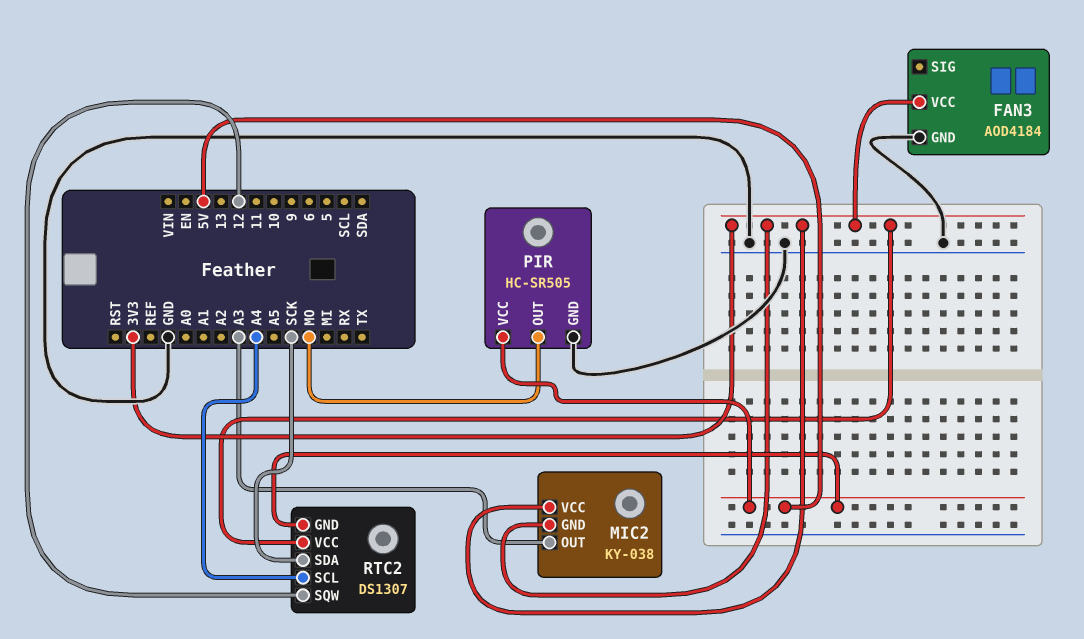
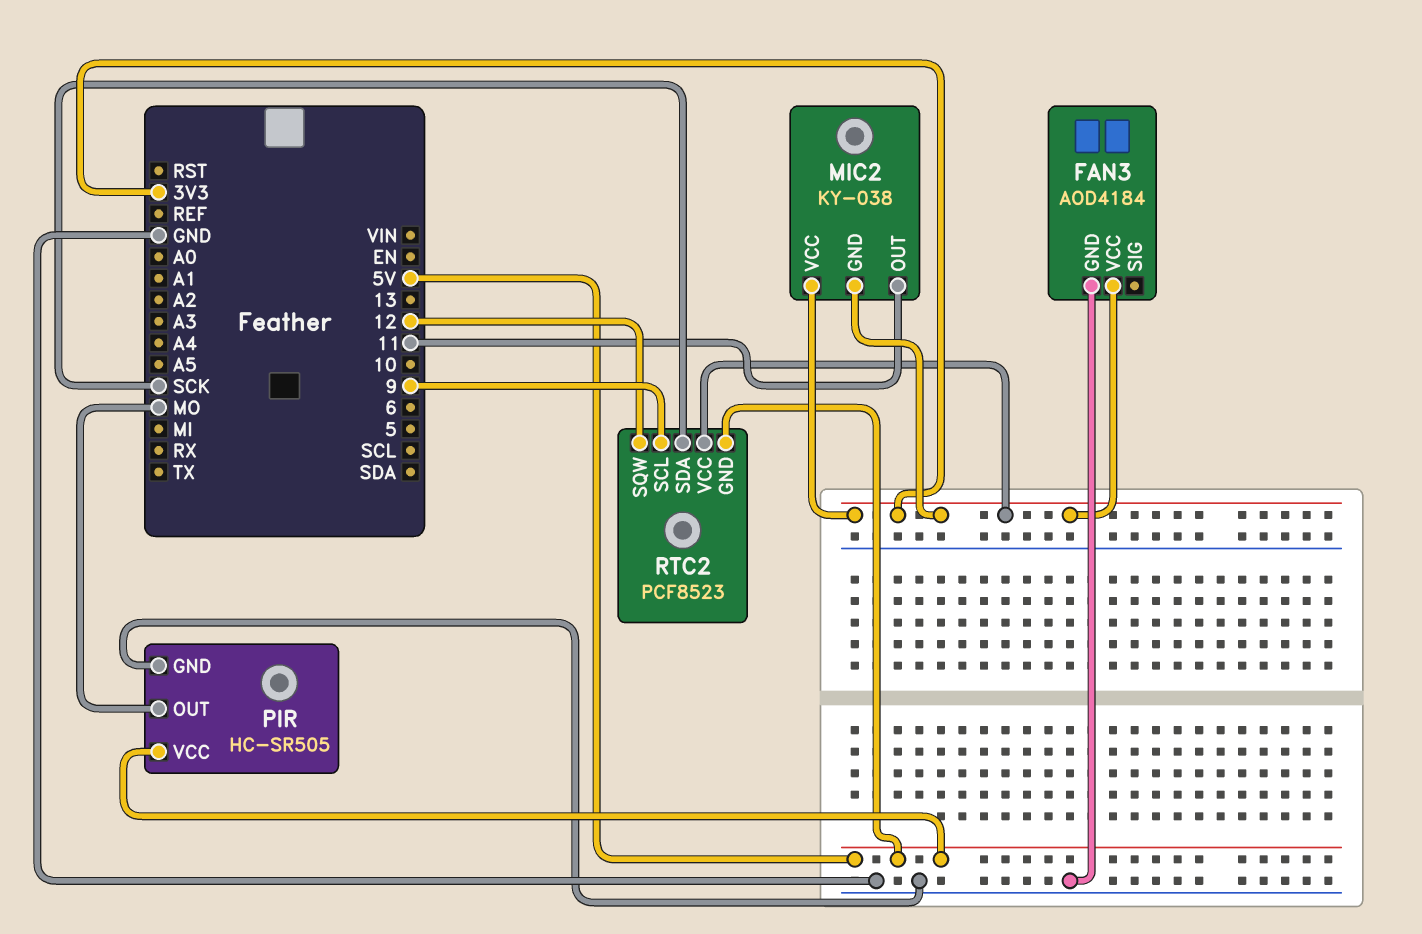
MIC2 pin OUT: A3 -> 11
RTC2: DS1307 -> PCF8523
RTC2 pin SCL: A4 -> 9

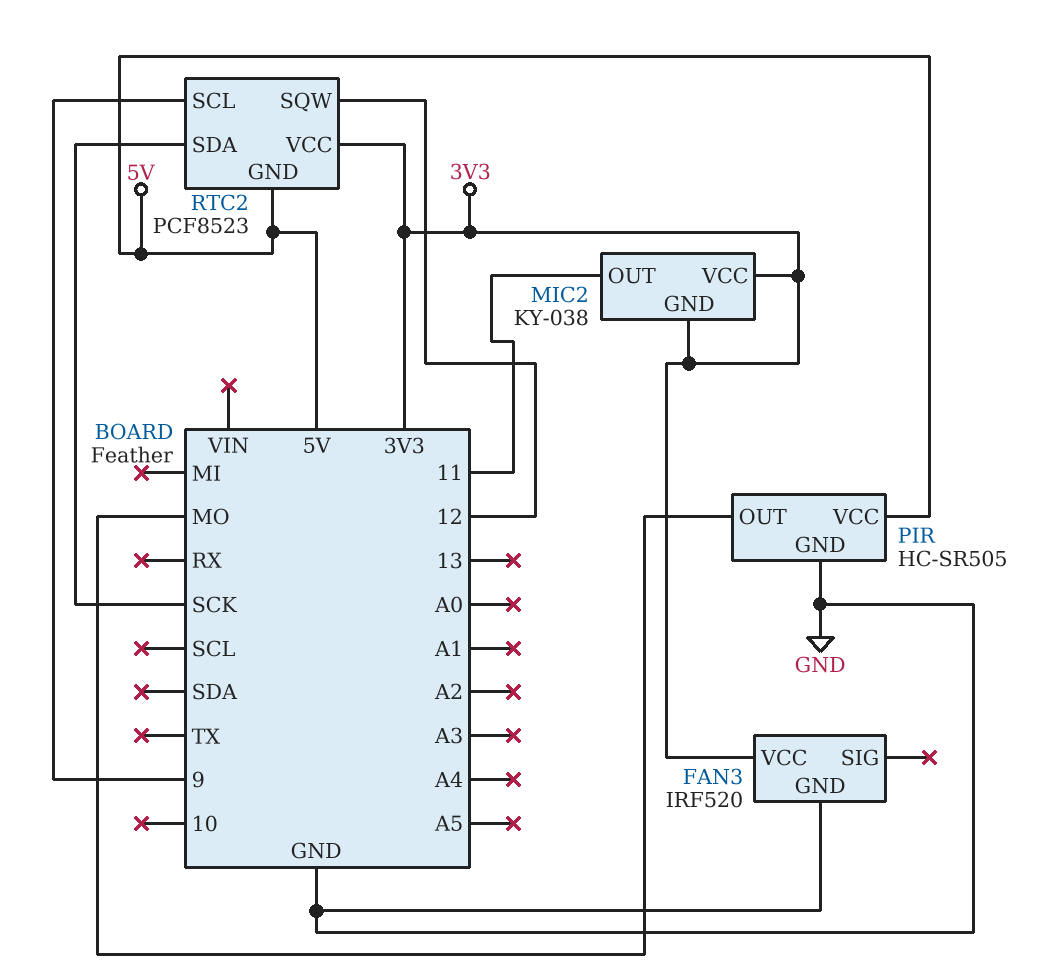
FAN3: AOD4184 -> IRF520

